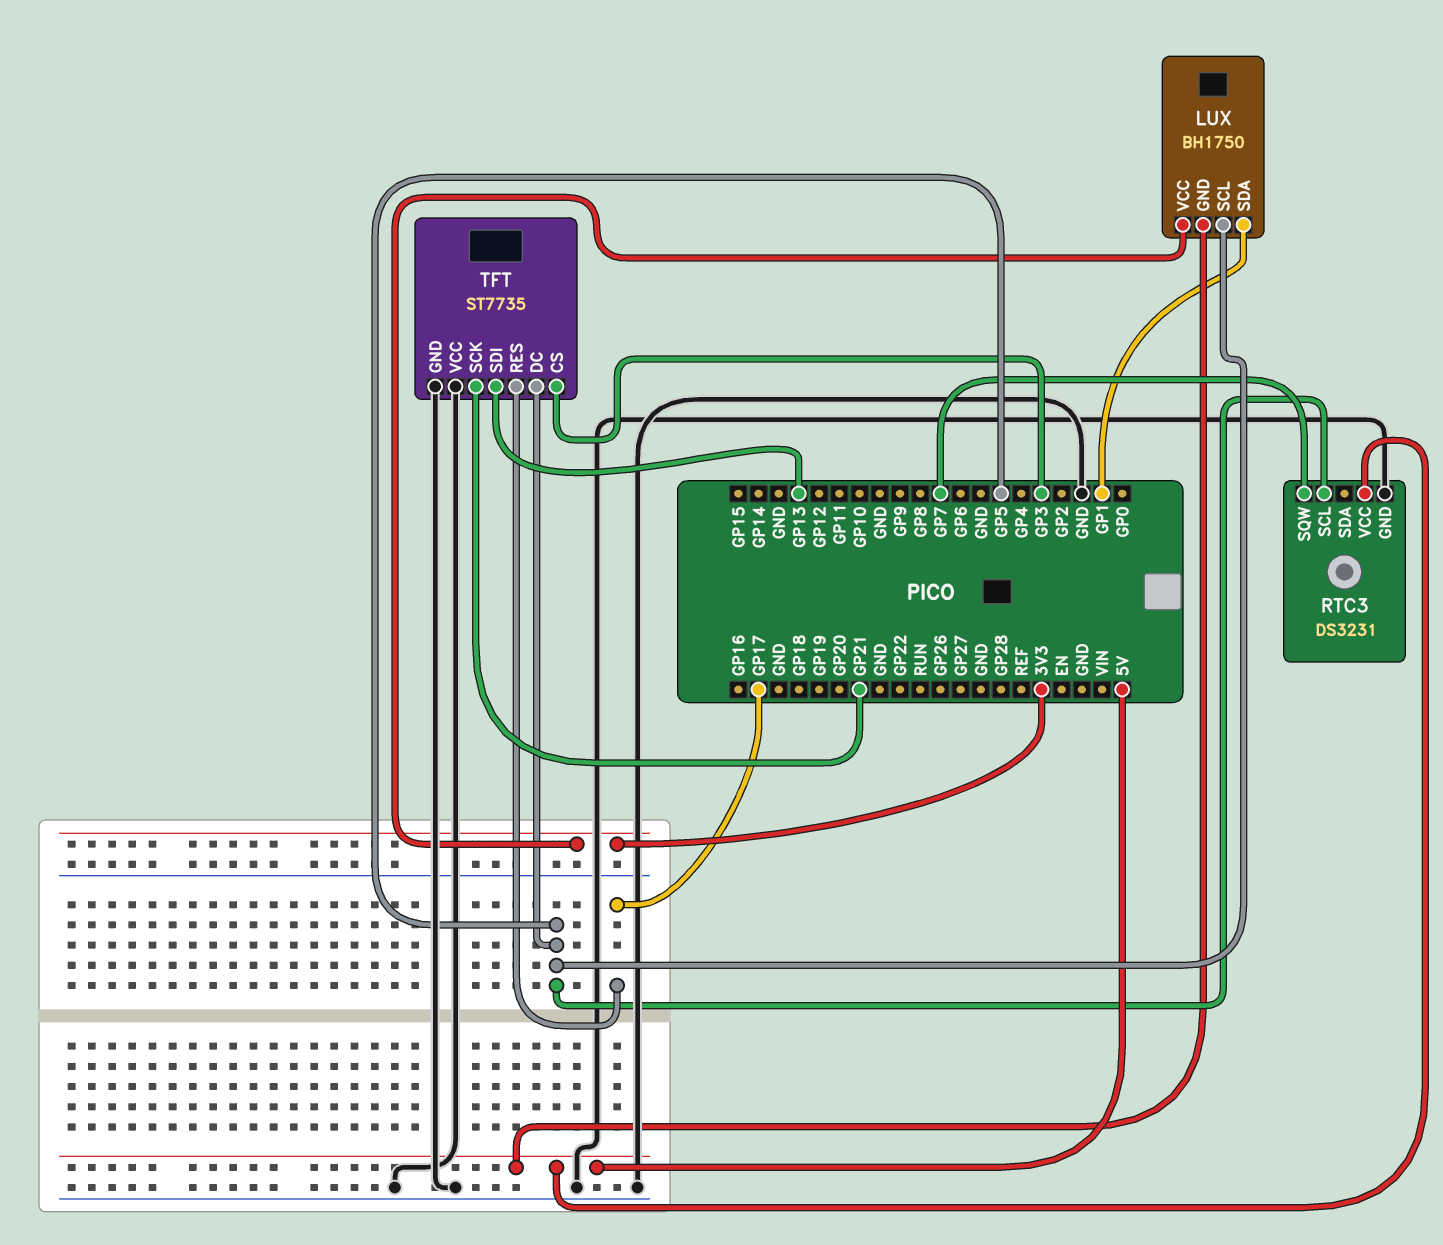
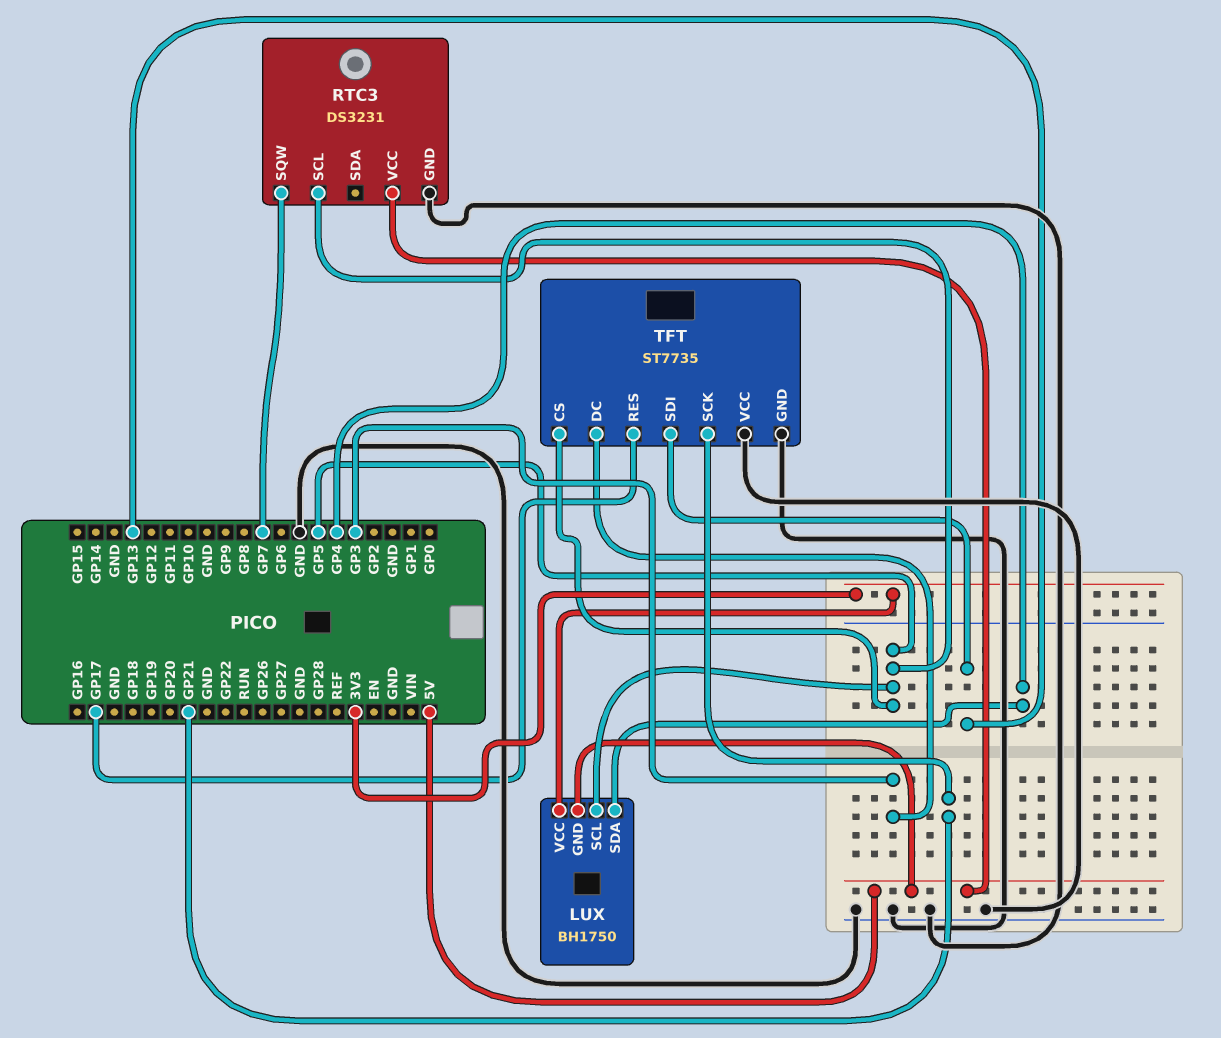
LUX pin SDA: GP1 -> GP4
TFT pin CS: GP3 -> GP5
TFT pin DC: GP5 -> GP3

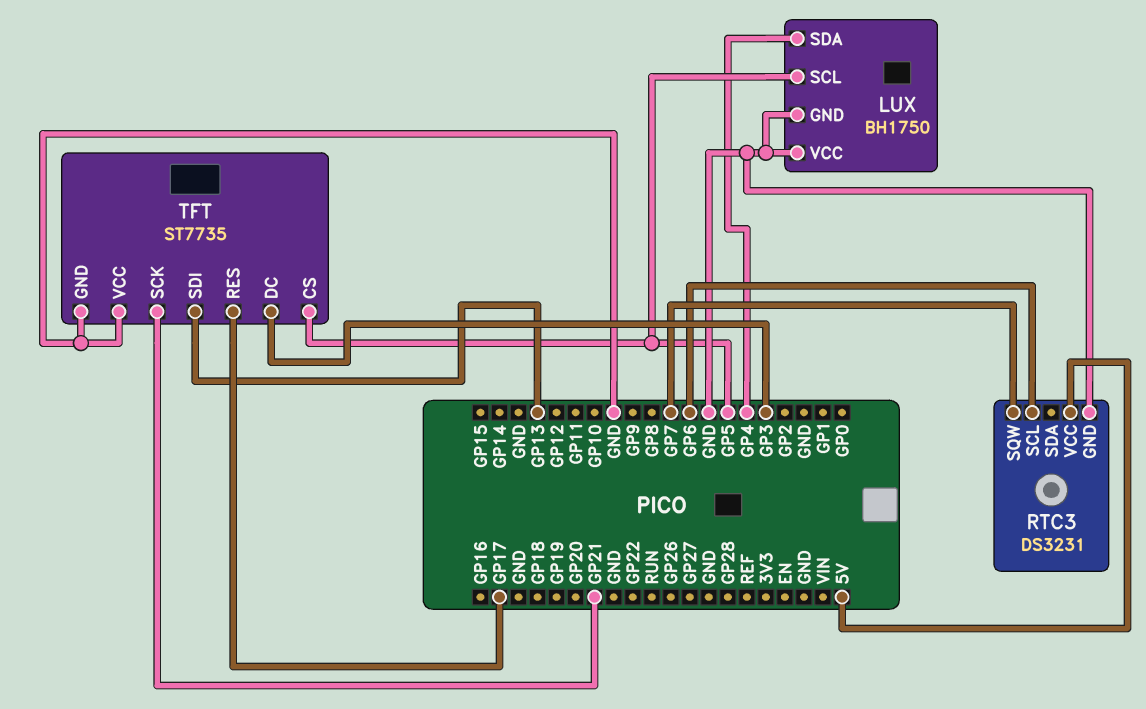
LUX pin GND: 5V -> GND
LUX pin VCC: 3V3 -> GND
RTC3 pin SCL: GP5 -> GP6

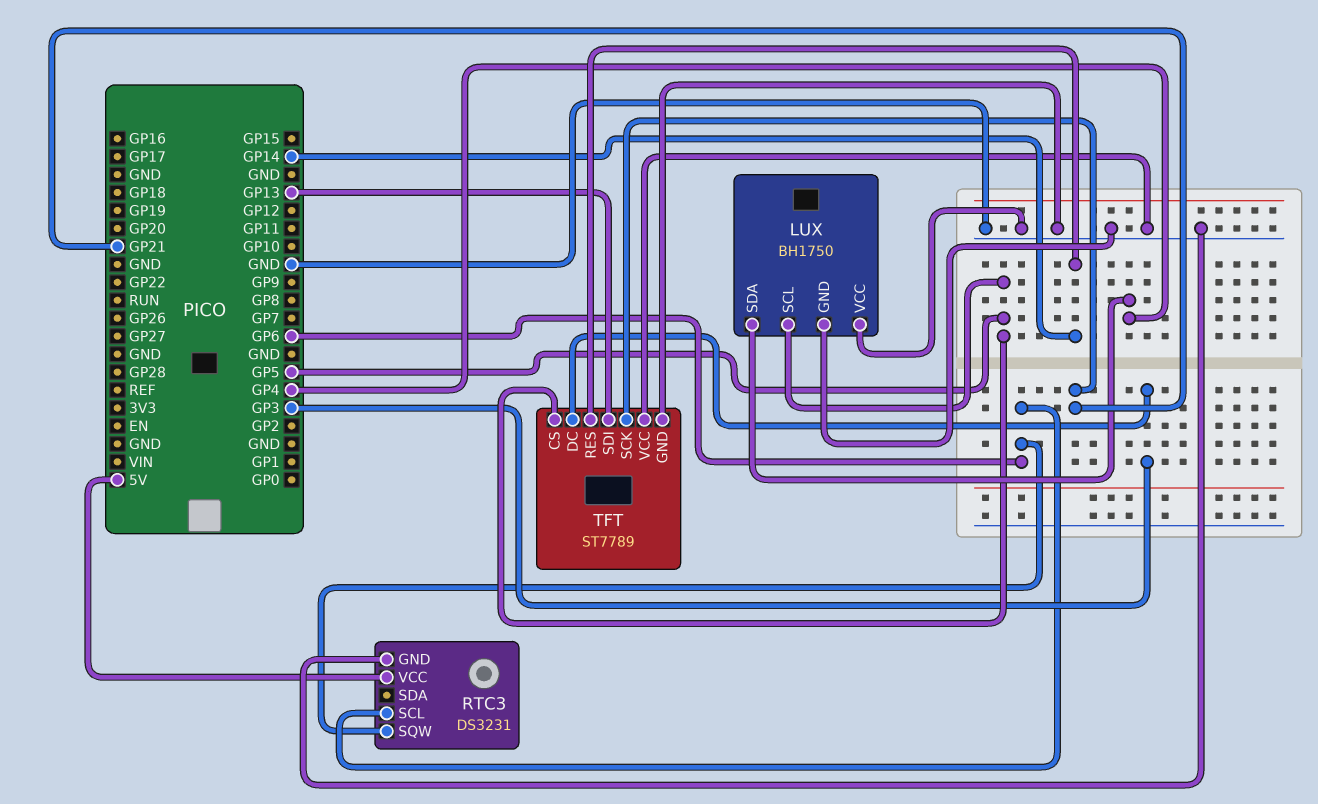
RTC3 pin SQW: GP7 -> GP6
TFT: ST7735 -> ST7789
TFT pin RES: GP17 -> GP14

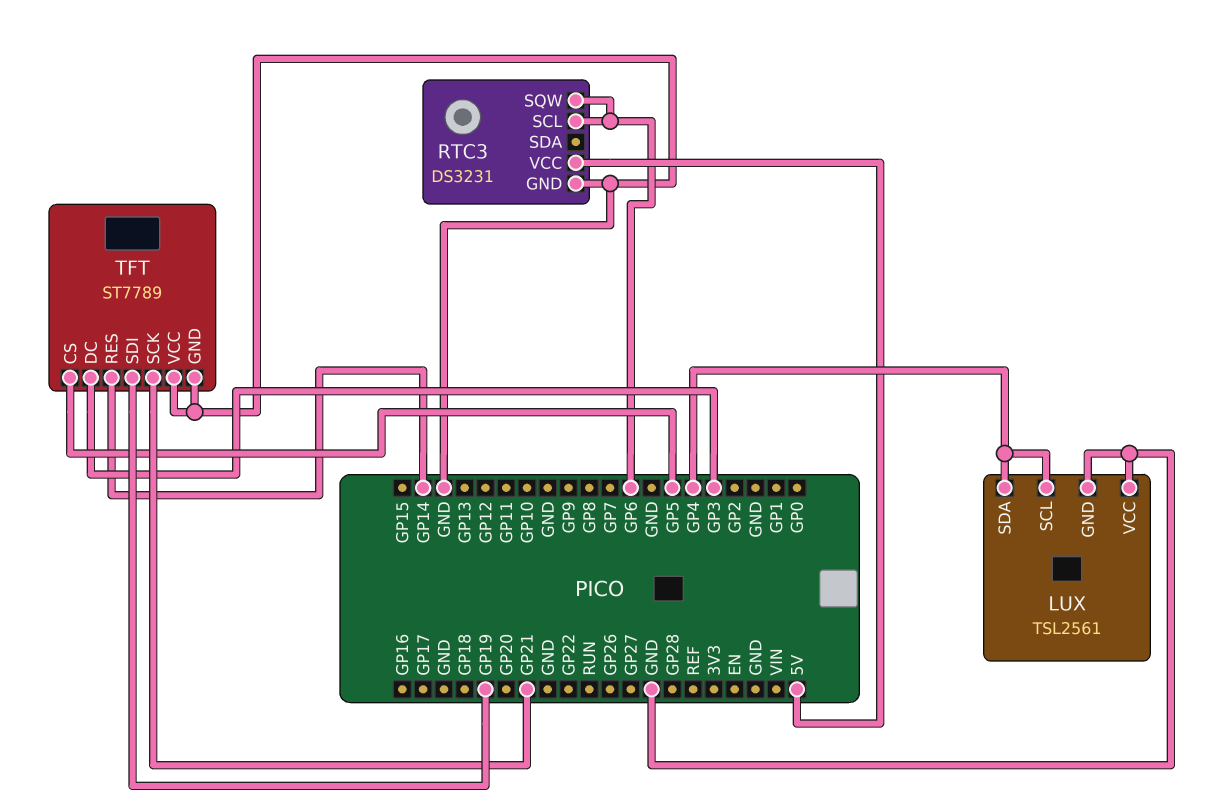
LUX: BH1750 -> TSL2561
LUX pin SCL: GP5 -> GP4
TFT pin SDI: GP13 -> GP19

